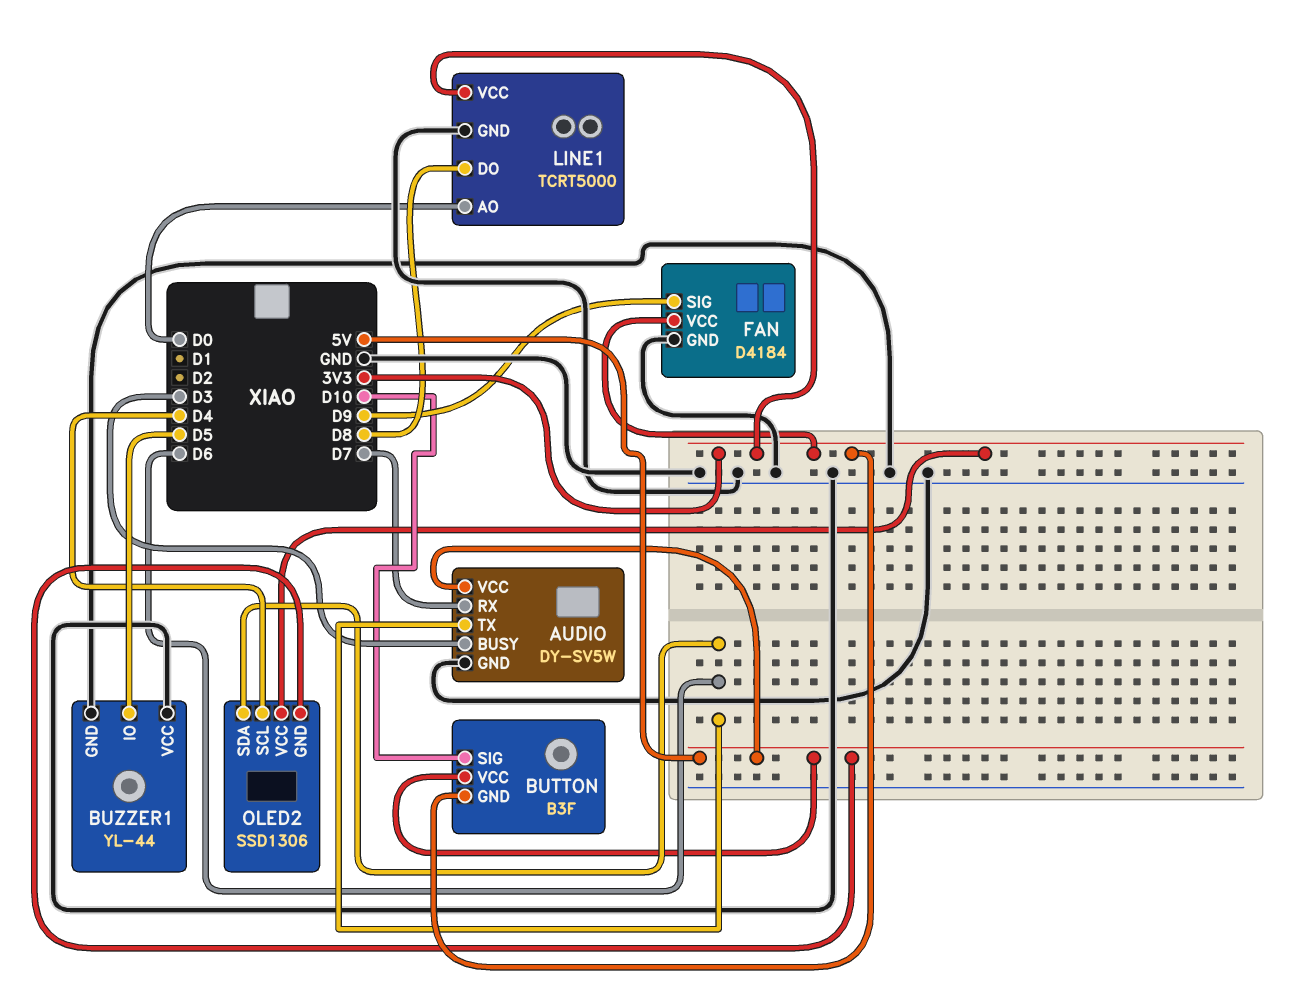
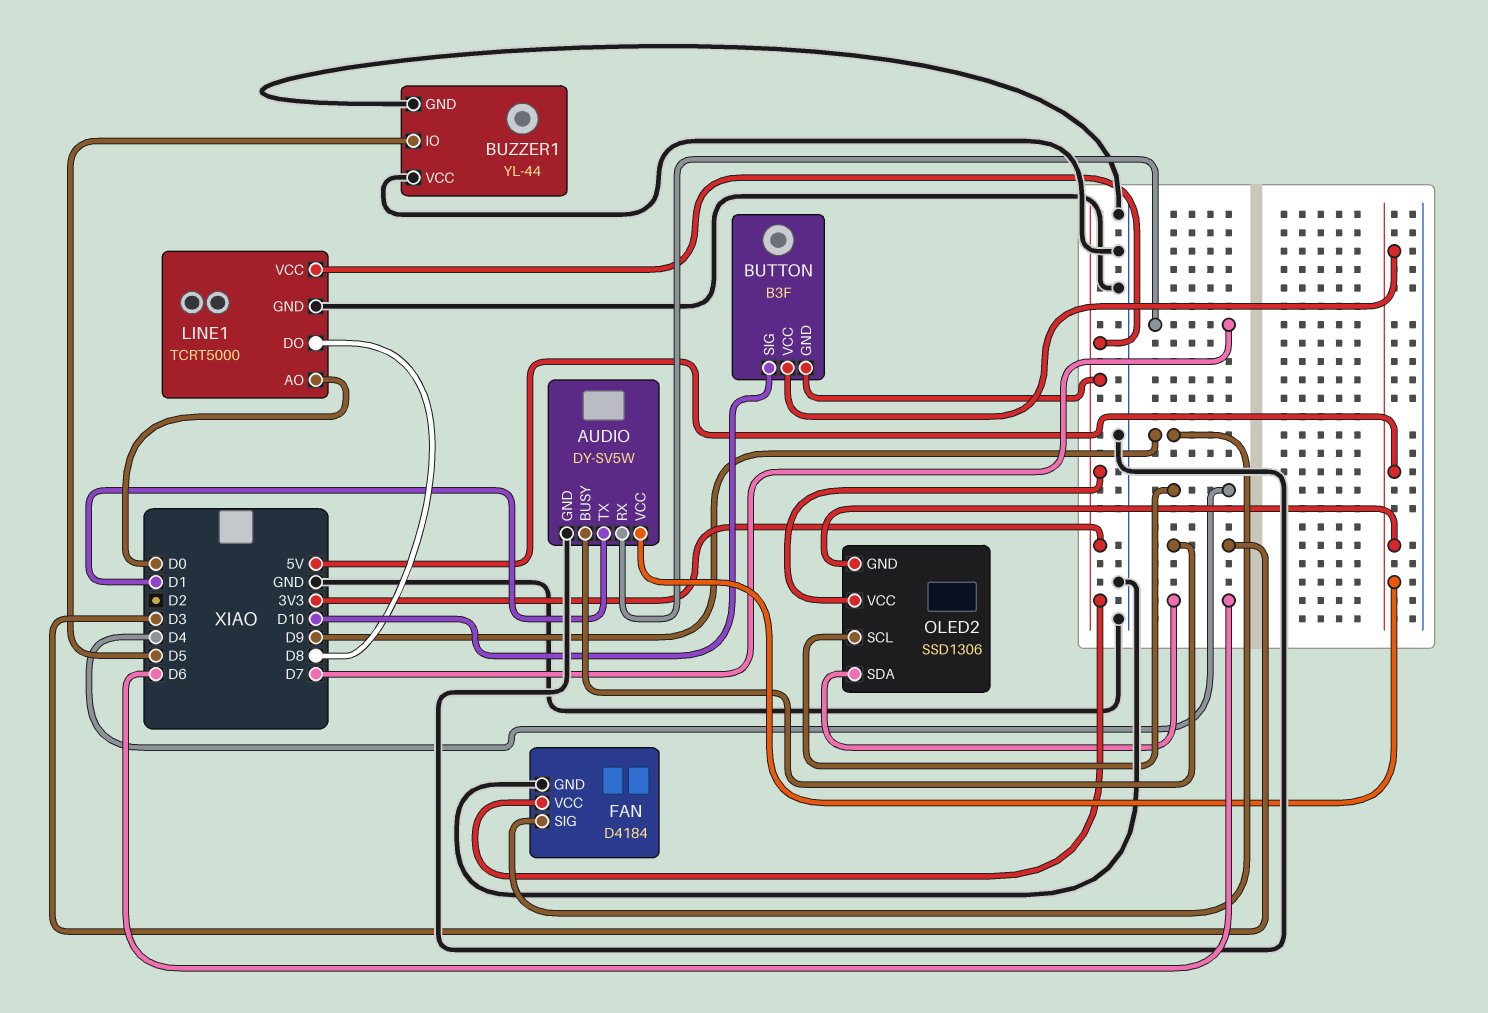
AUDIO pin TX: D6 -> D1

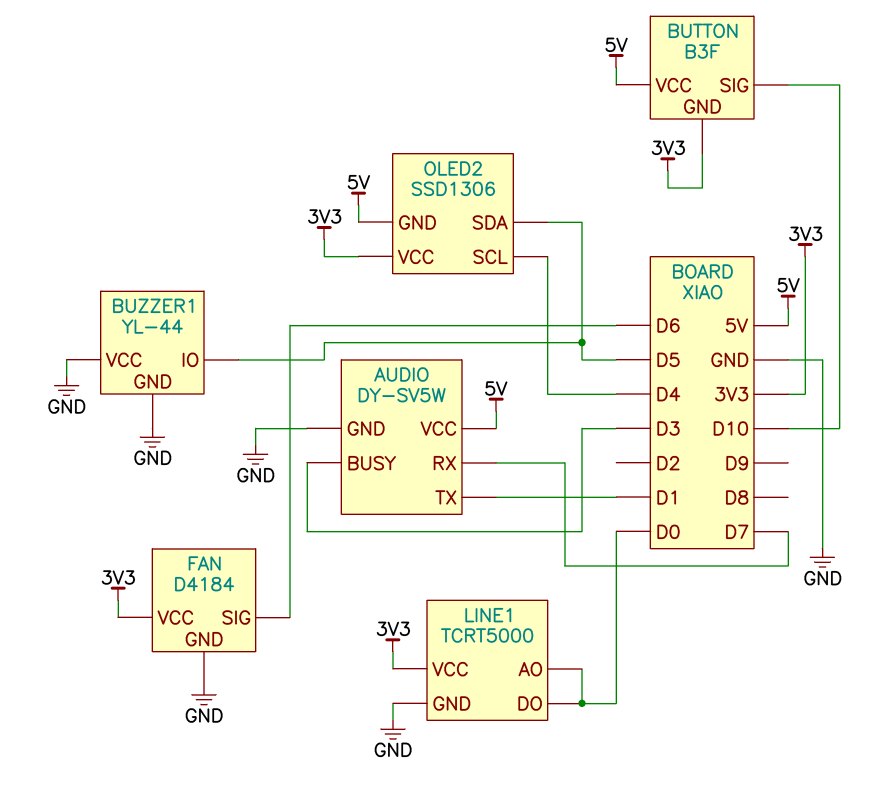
FAN pin SIG: D9 -> D6
LINE1 pin DO: D8 -> D0
OLED2 pin SDA: D6 -> D5

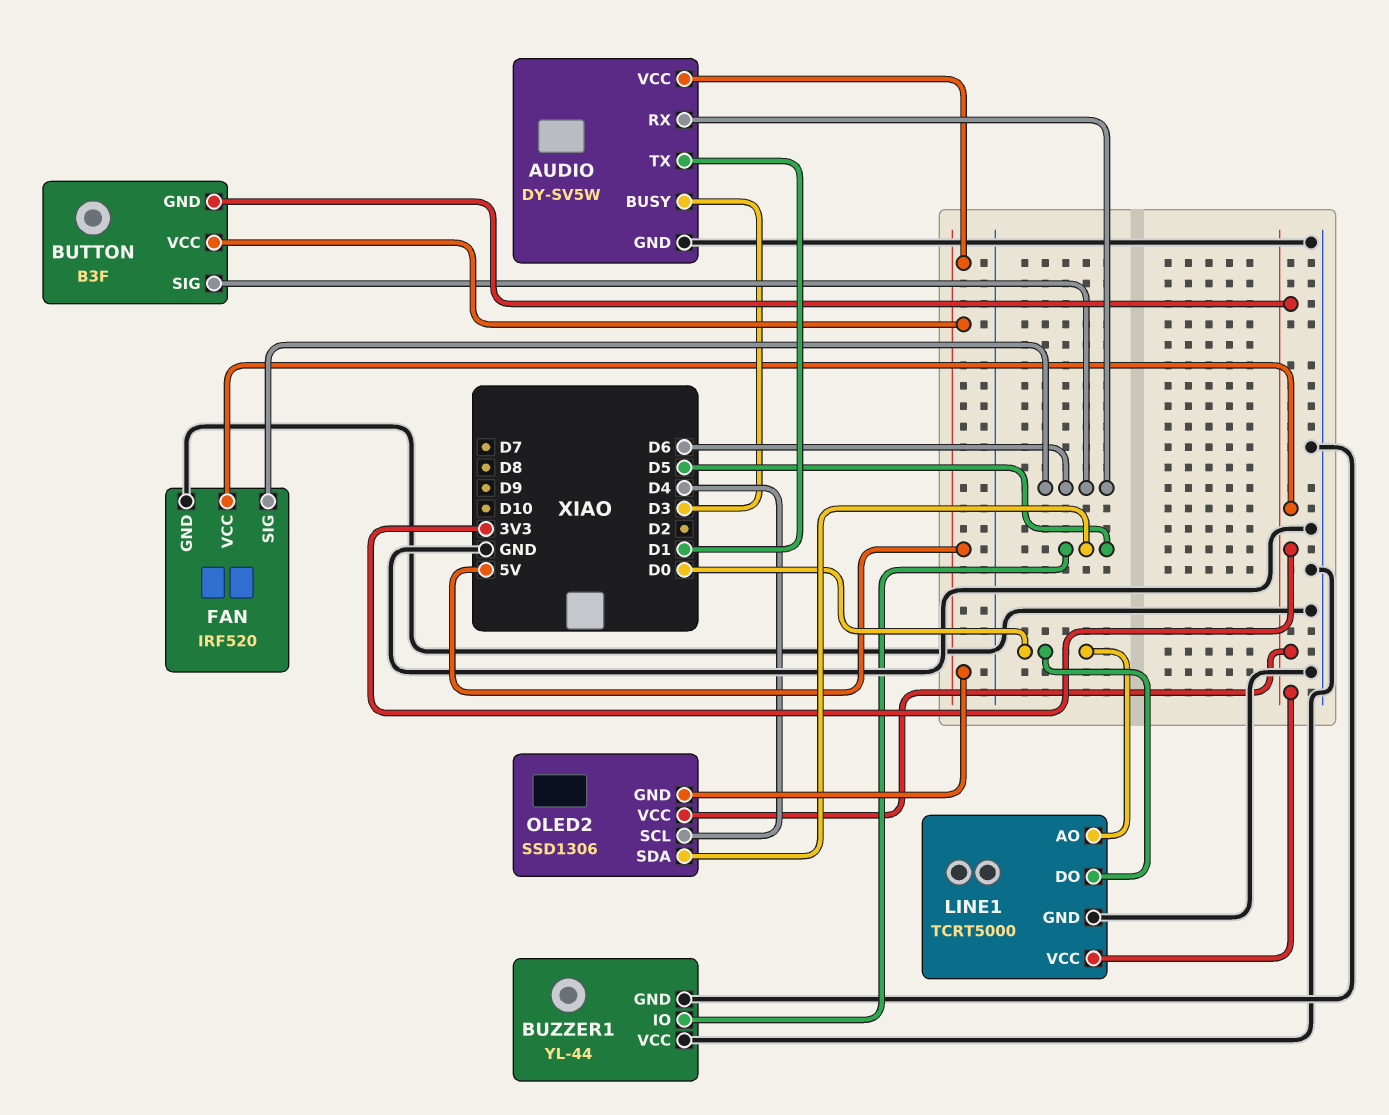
AUDIO pin RX: D7 -> D6
BUTTON pin SIG: D10 -> D6
FAN: D4184 -> IRF520

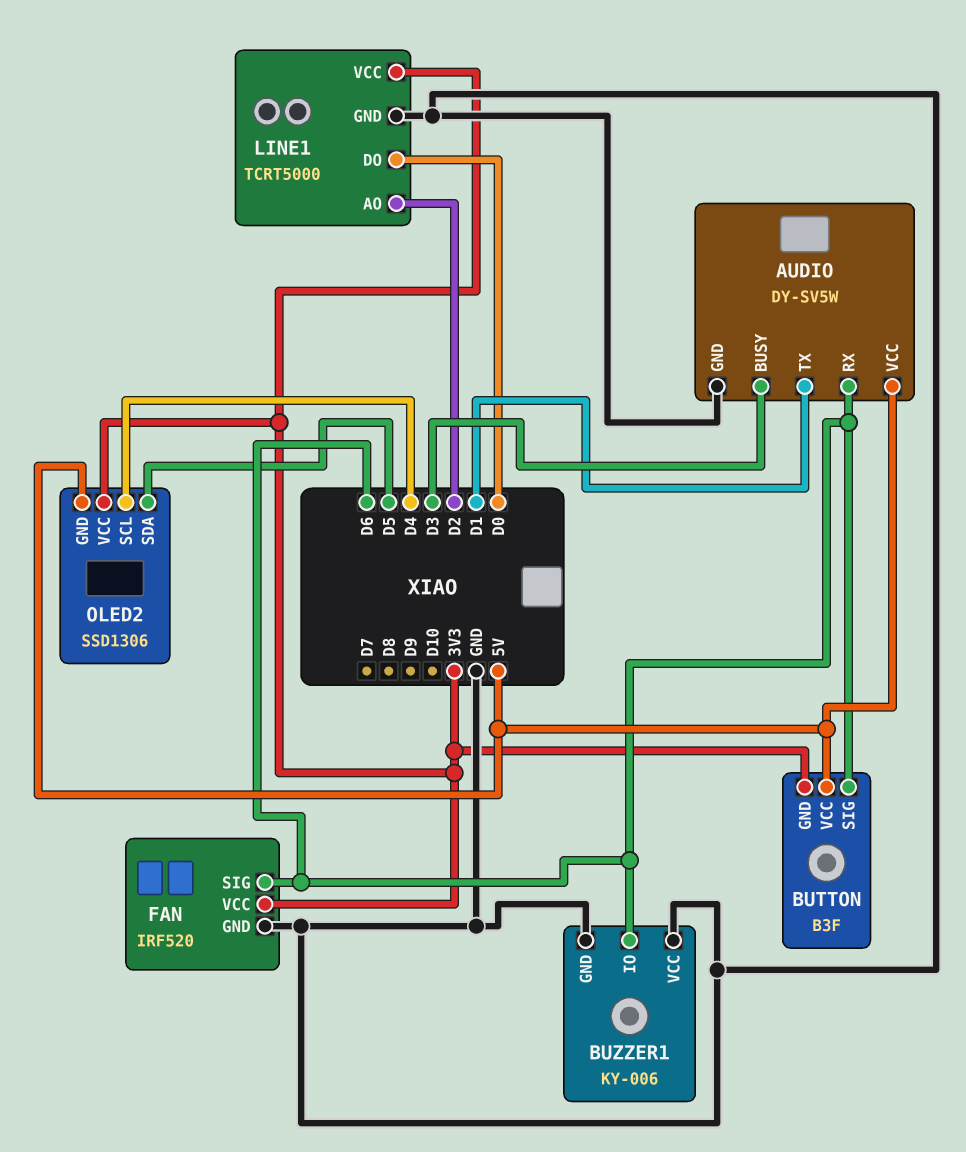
BUZZER1: YL-44 -> KY-006
BUZZER1 pin IO: D5 -> D6
LINE1 pin AO: D0 -> D2

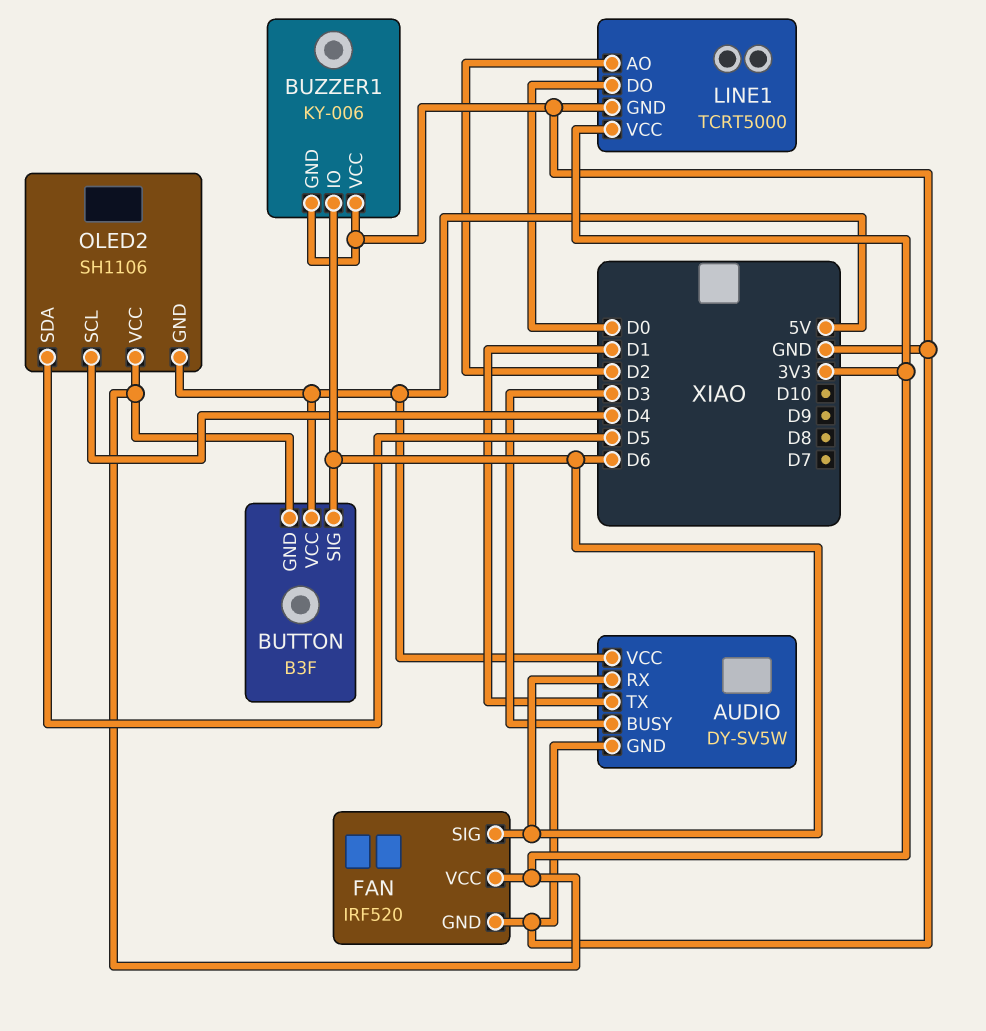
OLED2: SSD1306 -> SH1106

